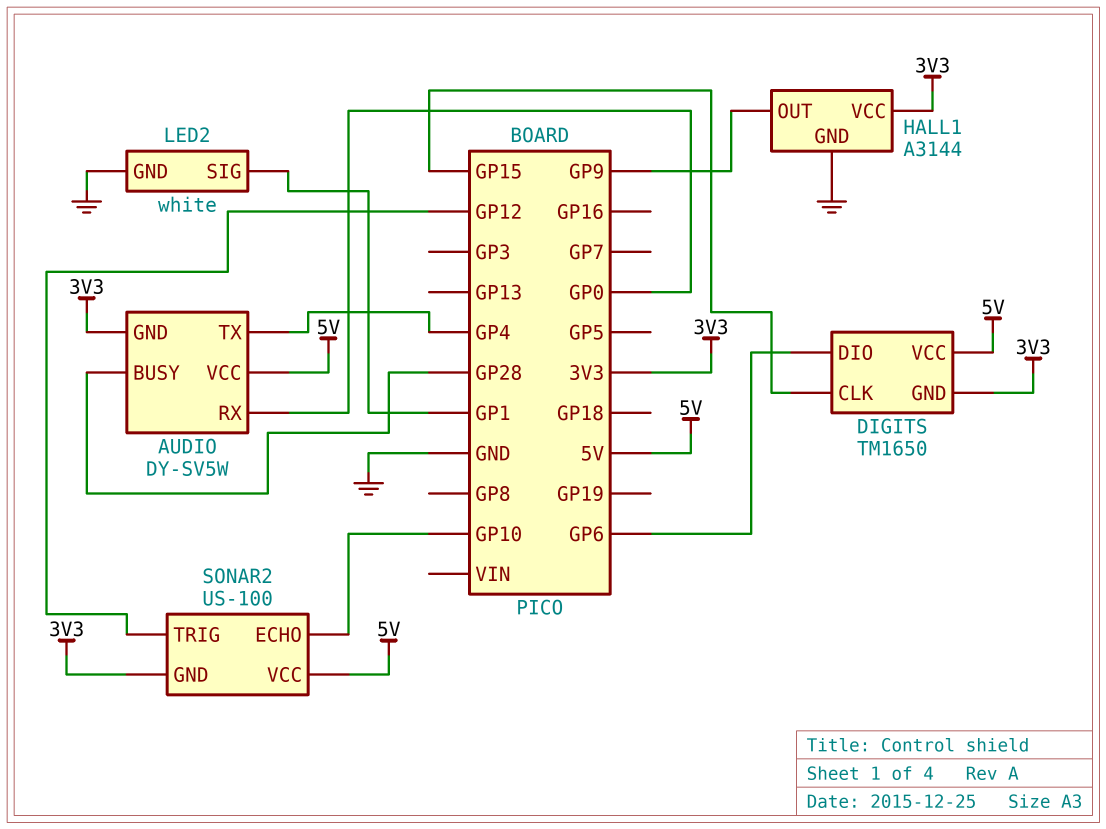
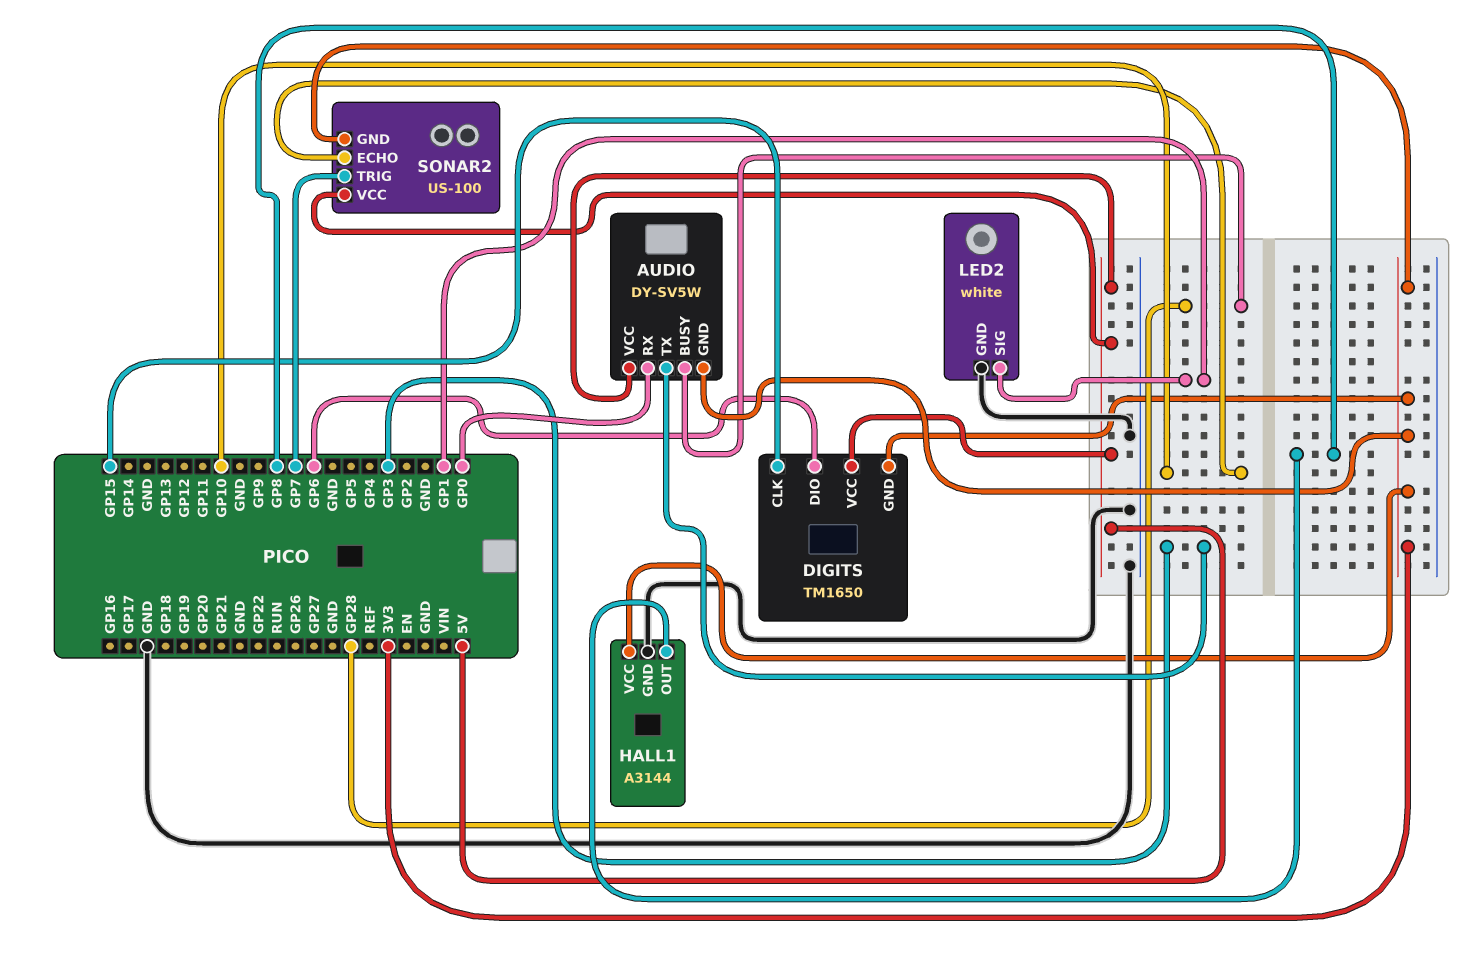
AUDIO pin TX: GP4 -> GP3
HALL1 pin OUT: GP9 -> GP8
SONAR2 pin TRIG: GP12 -> GP7

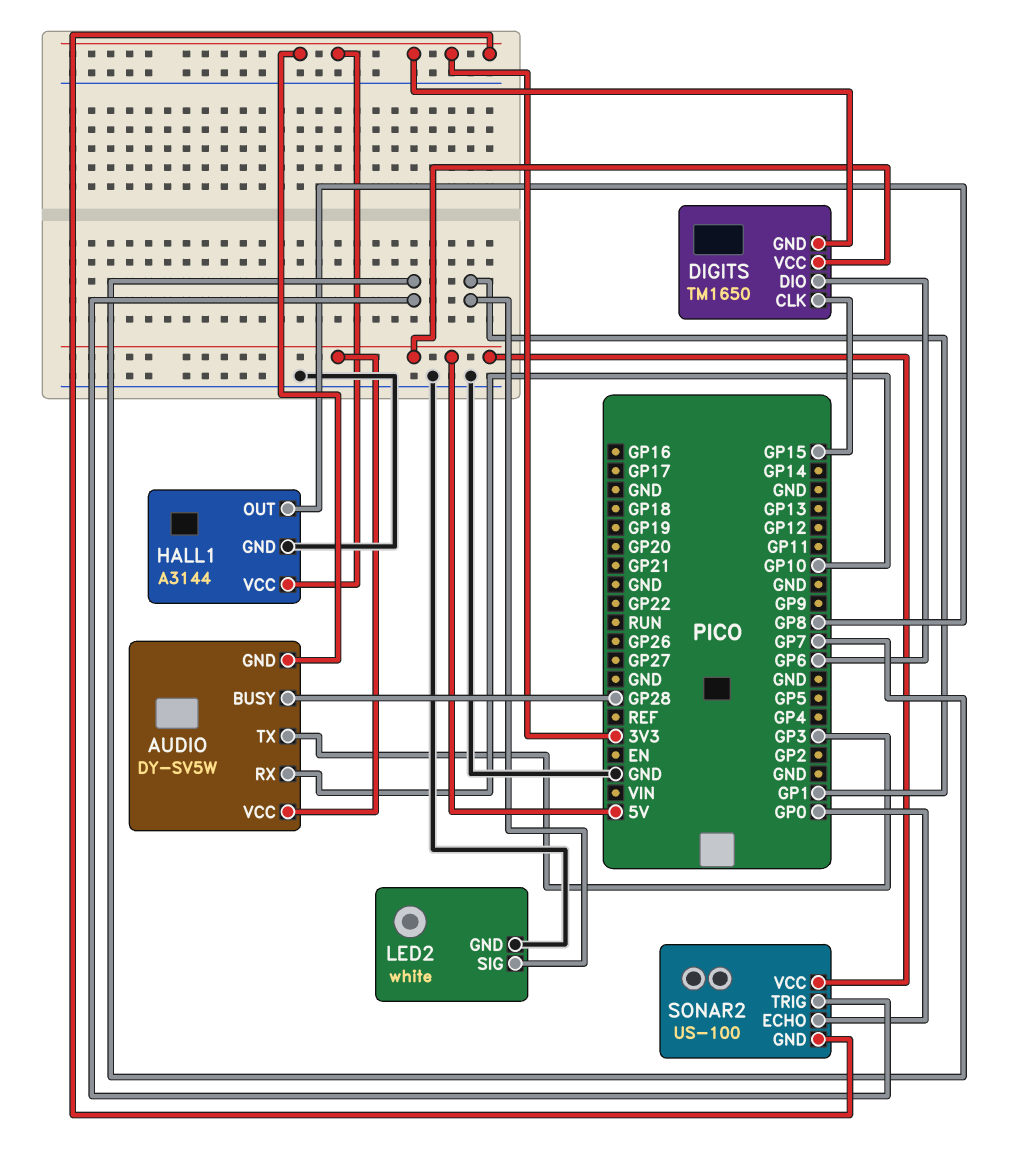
AUDIO pin RX: GP0 -> GP10
SONAR2 pin ECHO: GP10 -> GP0

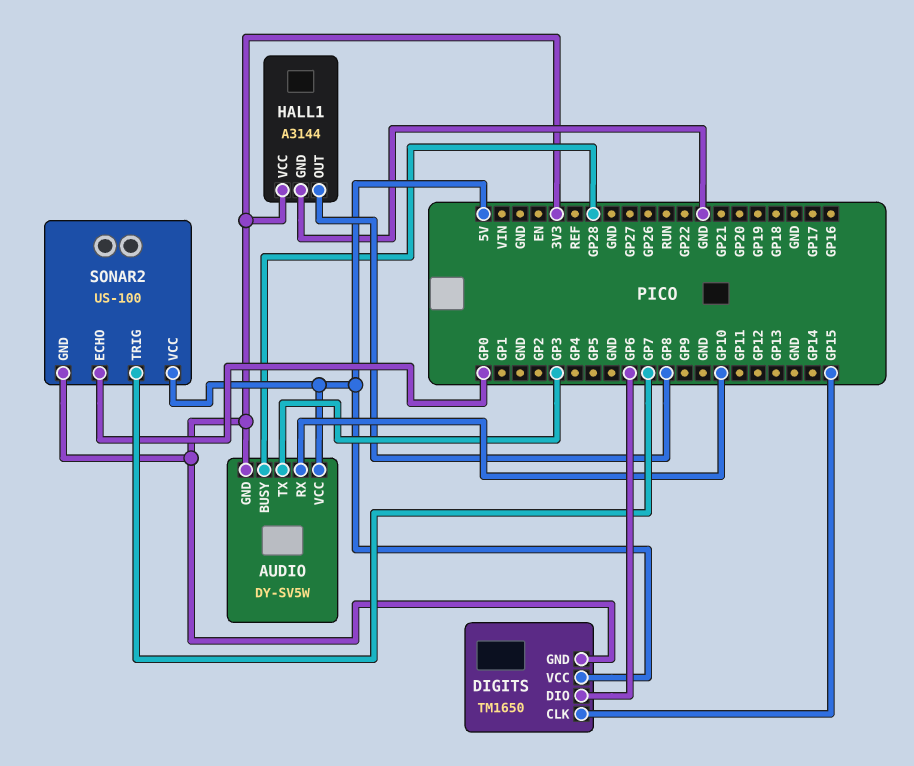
LED2: white -> none
LED2 pin GND: GND -> none
LED2 pin SIG: GP1 -> none

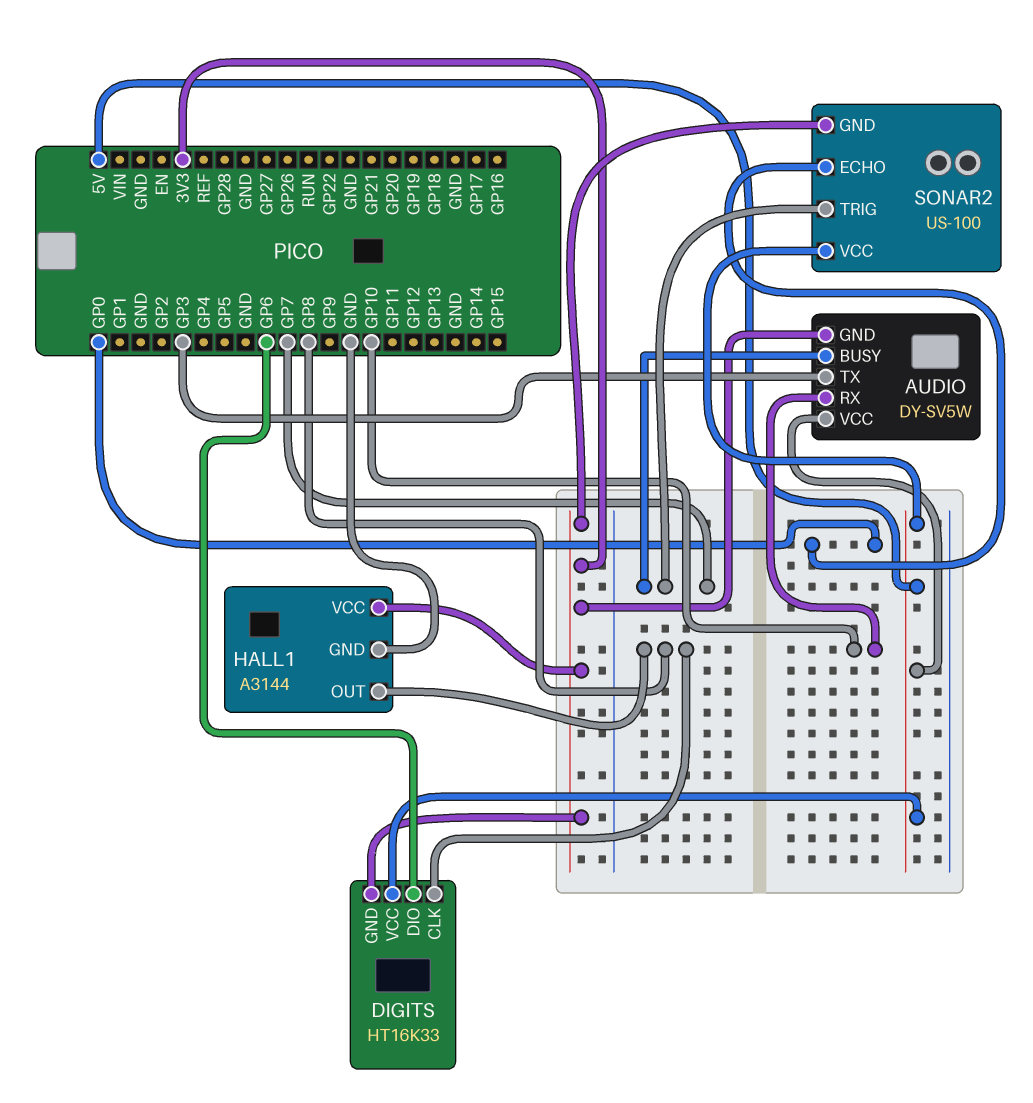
AUDIO pin BUSY: GP28 -> GP7
DIGITS: TM1650 -> HT16K33
DIGITS pin CLK: GP15 -> GP8

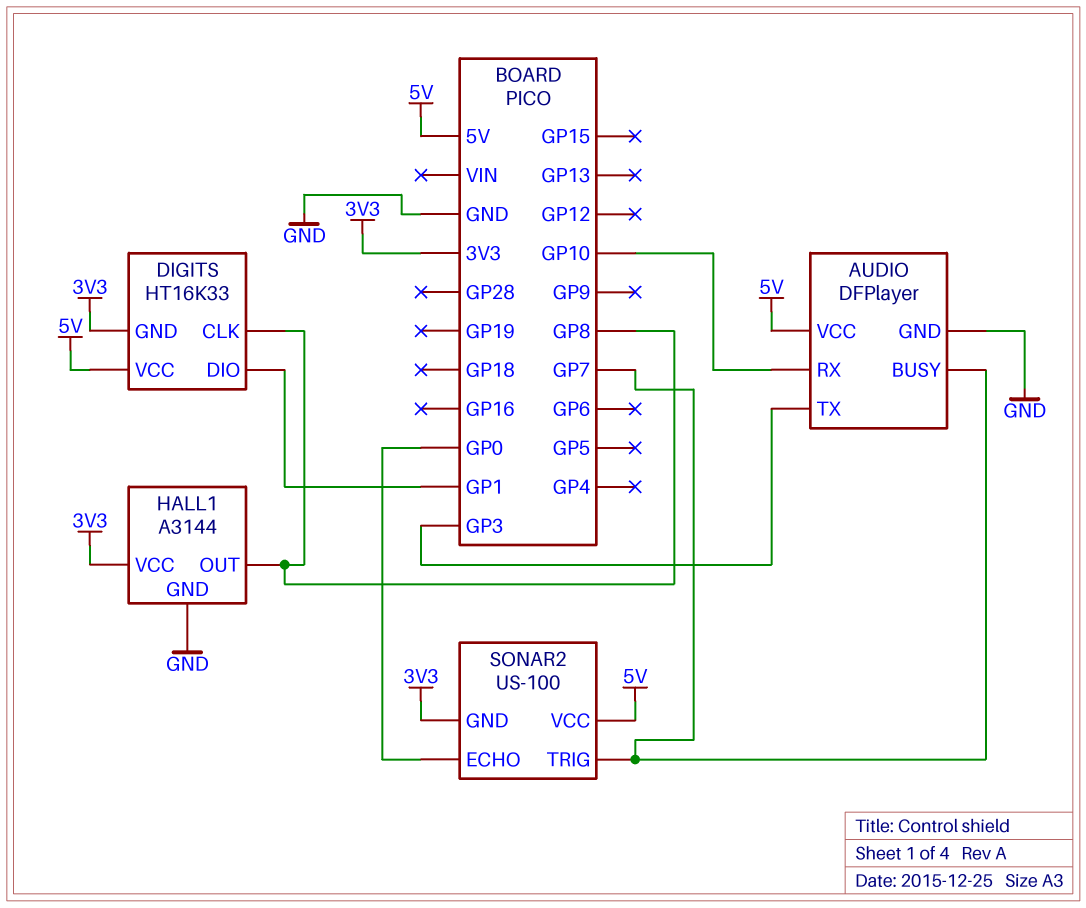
AUDIO: DY-SV5W -> DFPlayer
AUDIO pin GND: 3V3 -> GND
DIGITS pin DIO: GP6 -> GP1

